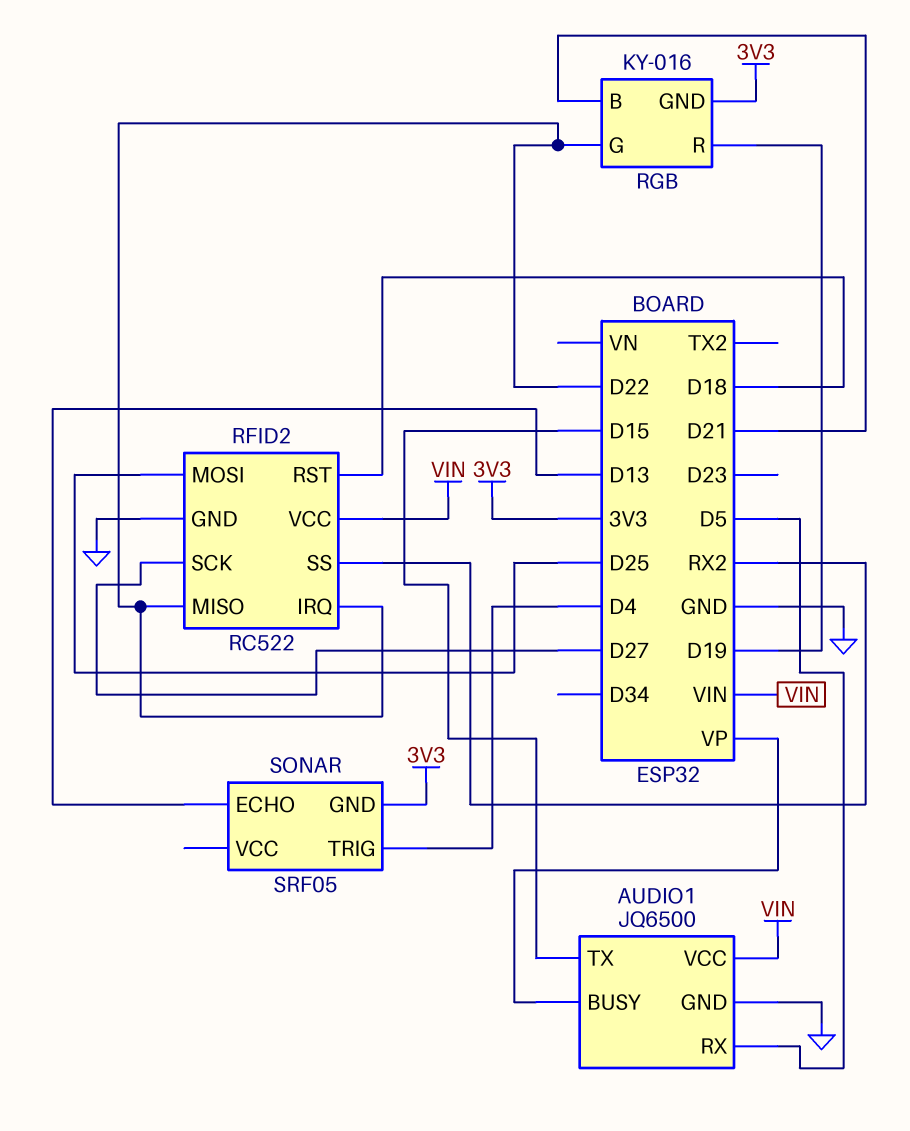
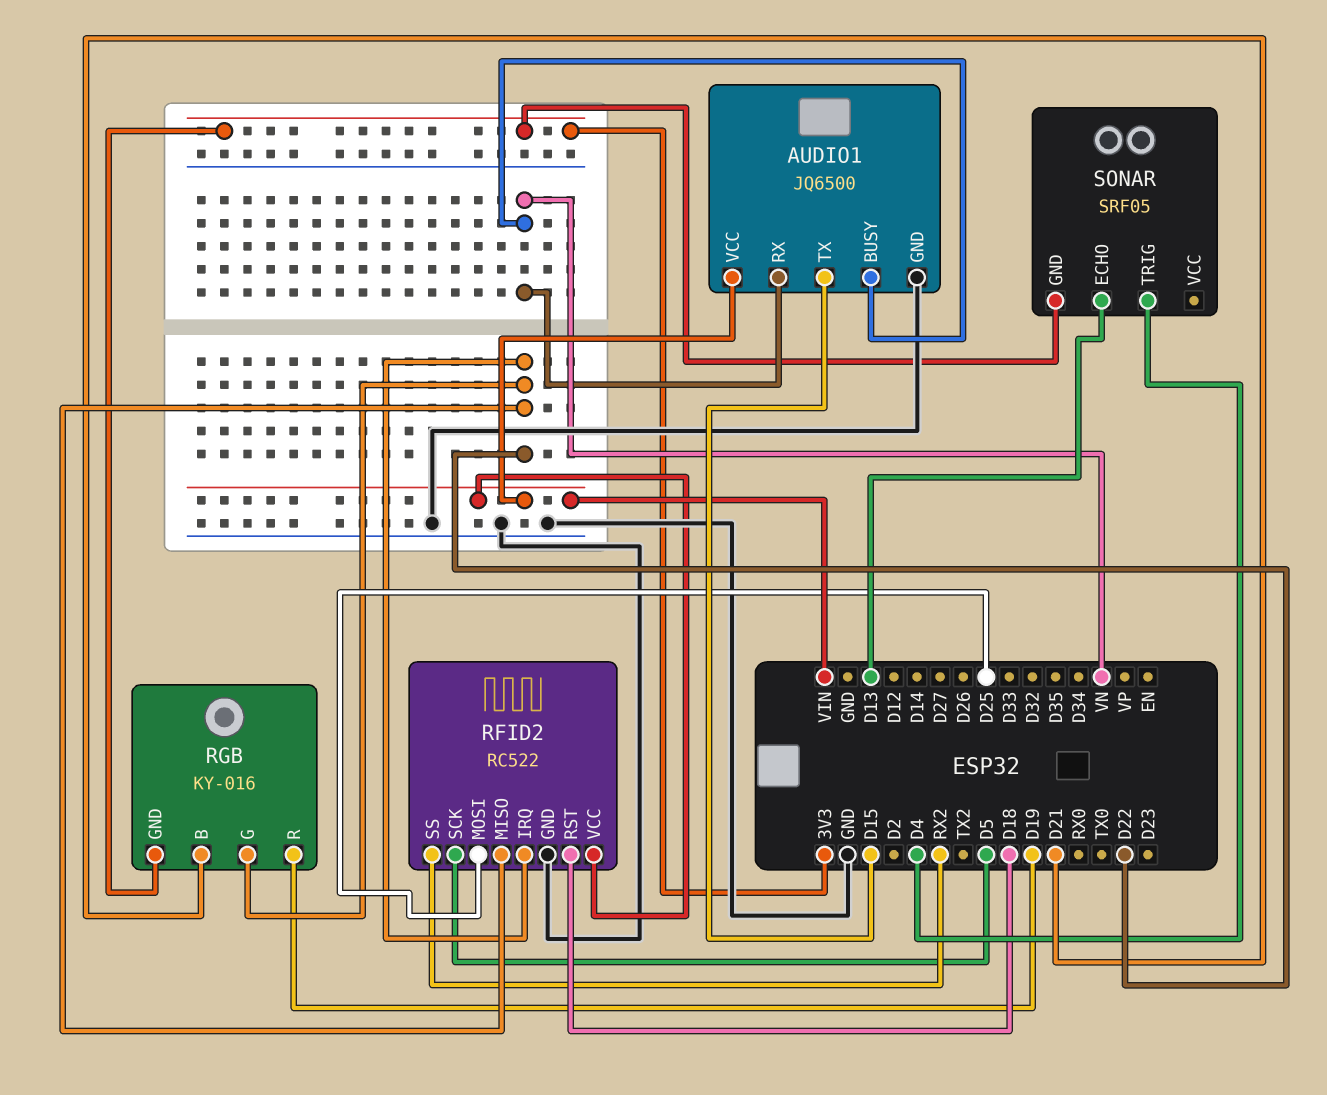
AUDIO1 pin BUSY: VP -> VN
AUDIO1 pin RX: D5 -> VN
RFID2 pin SCK: D27 -> D5

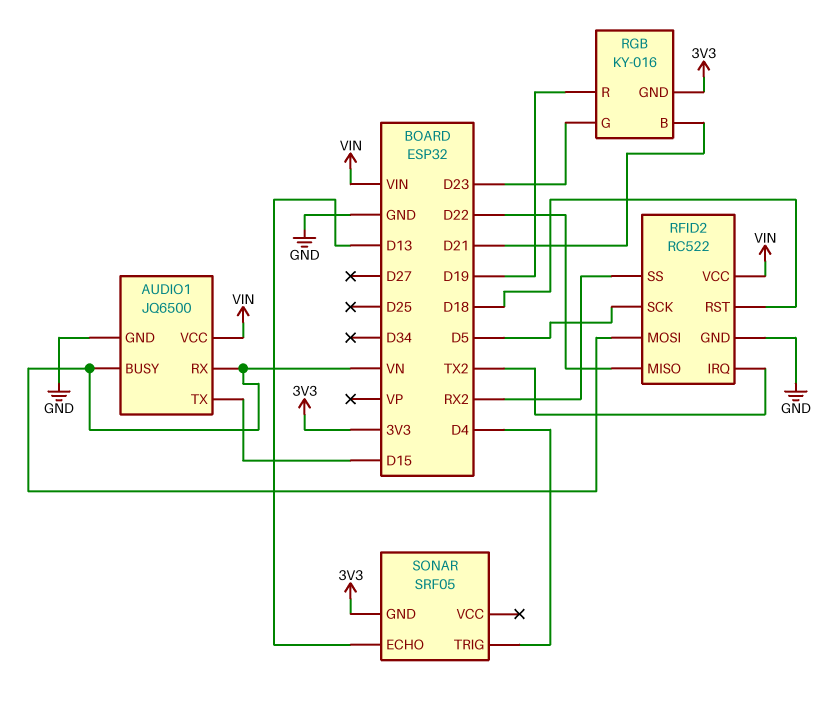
RFID2 pin IRQ: D22 -> TX2
RFID2 pin MOSI: D25 -> VN
RGB pin G: D22 -> D23

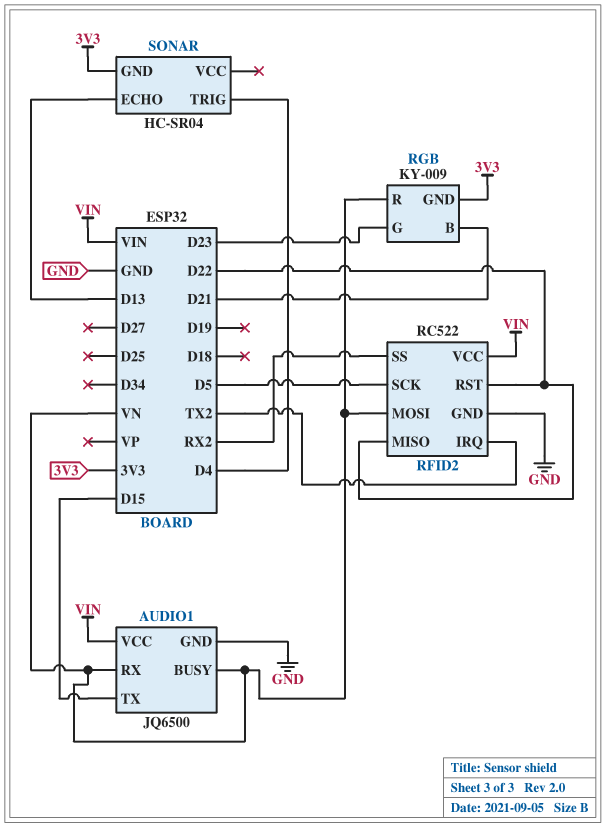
RFID2 pin RST: D18 -> D22
RGB: KY-016 -> KY-009
RGB pin R: D19 -> VN
SONAR: SRF05 -> HC-SR04

